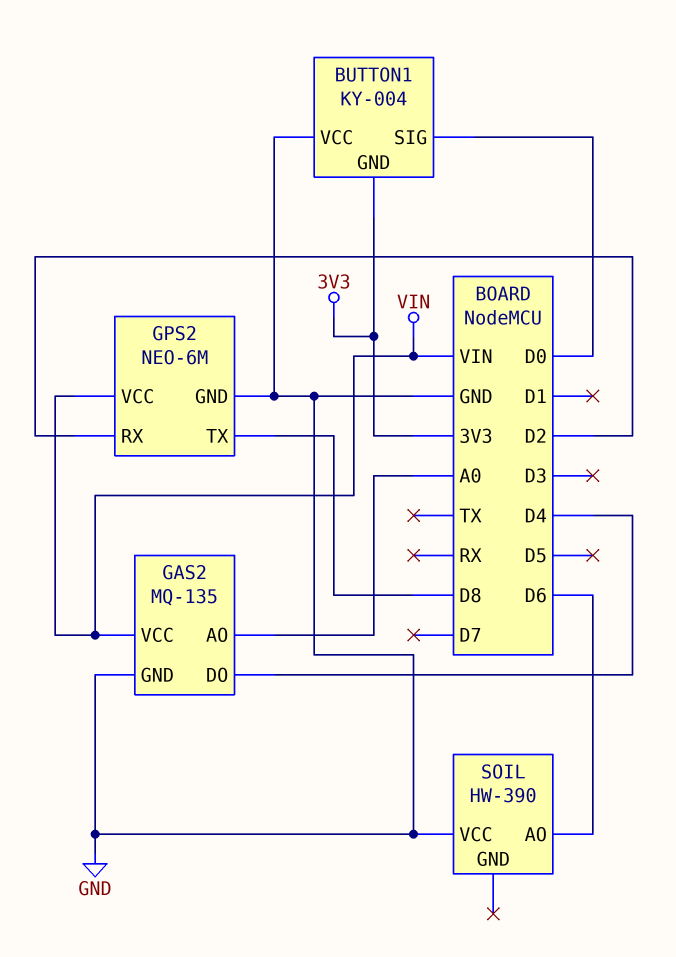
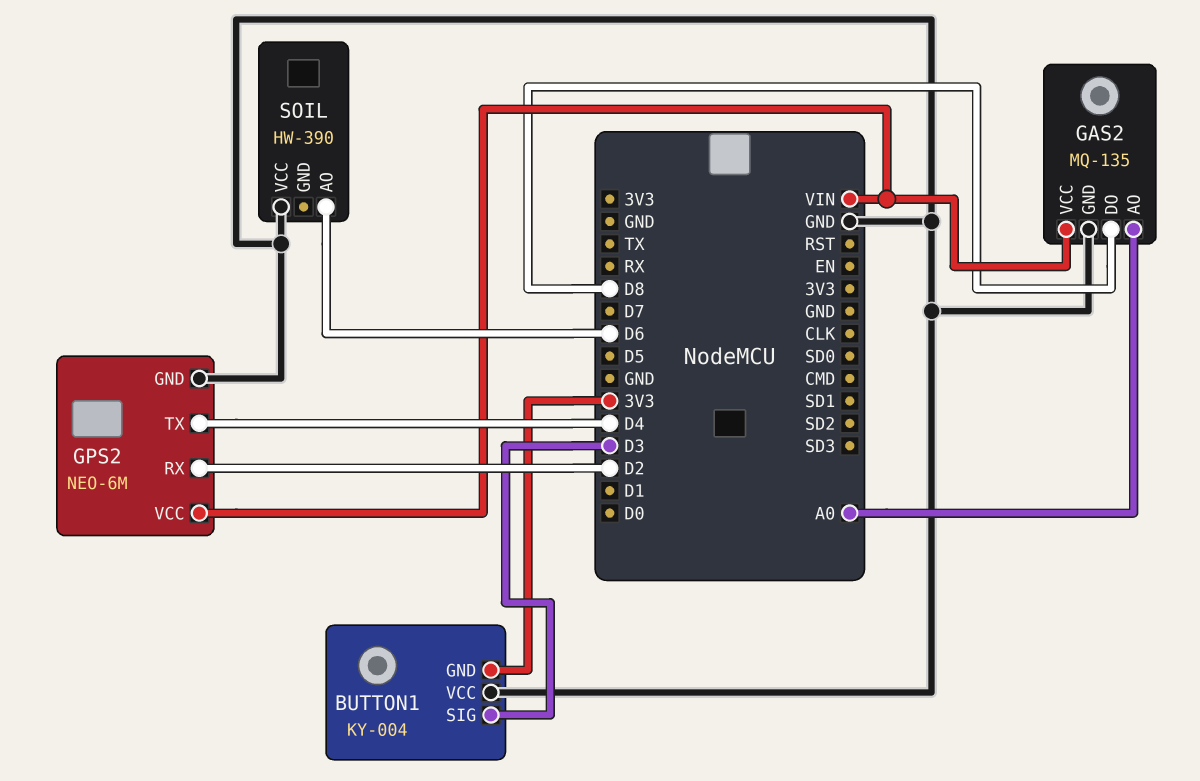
BUTTON1 pin SIG: D0 -> D3
GAS2 pin DO: D4 -> D8
GPS2 pin TX: D8 -> D4

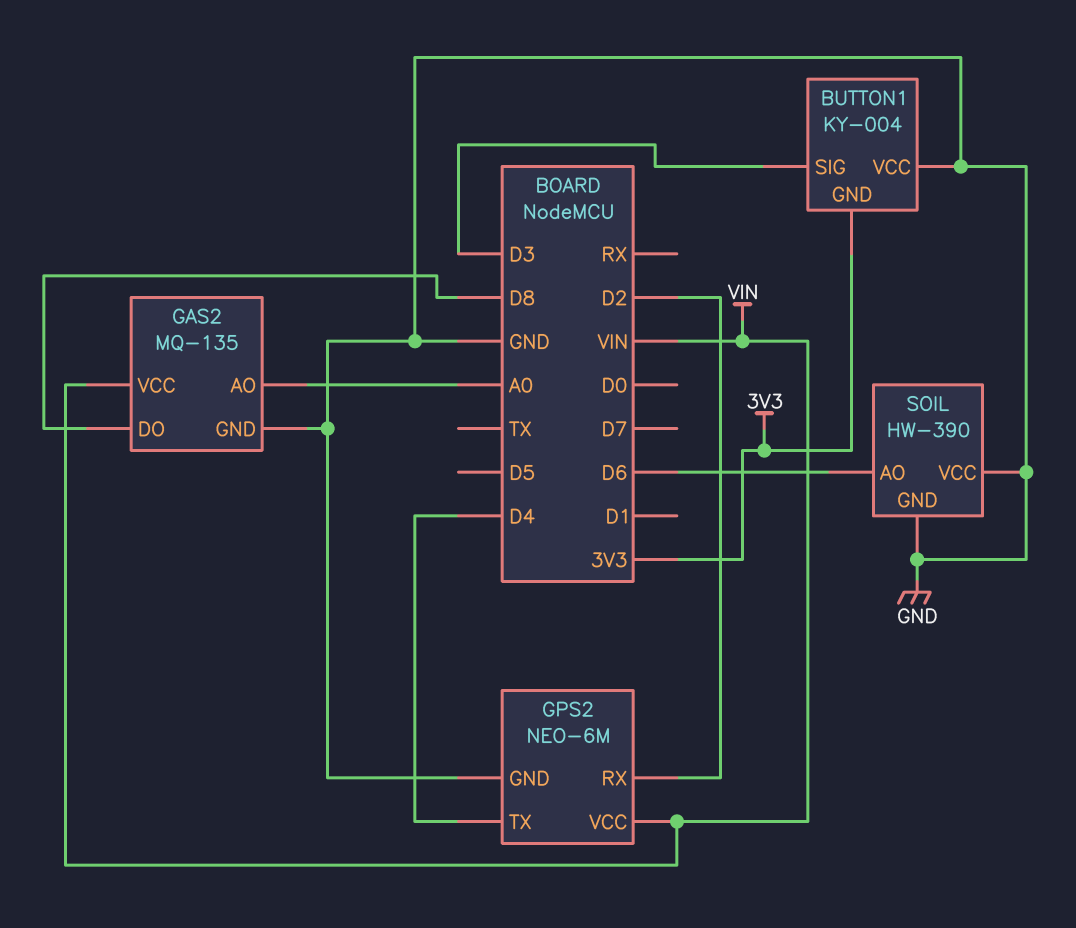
SOIL pin GND: none -> GND

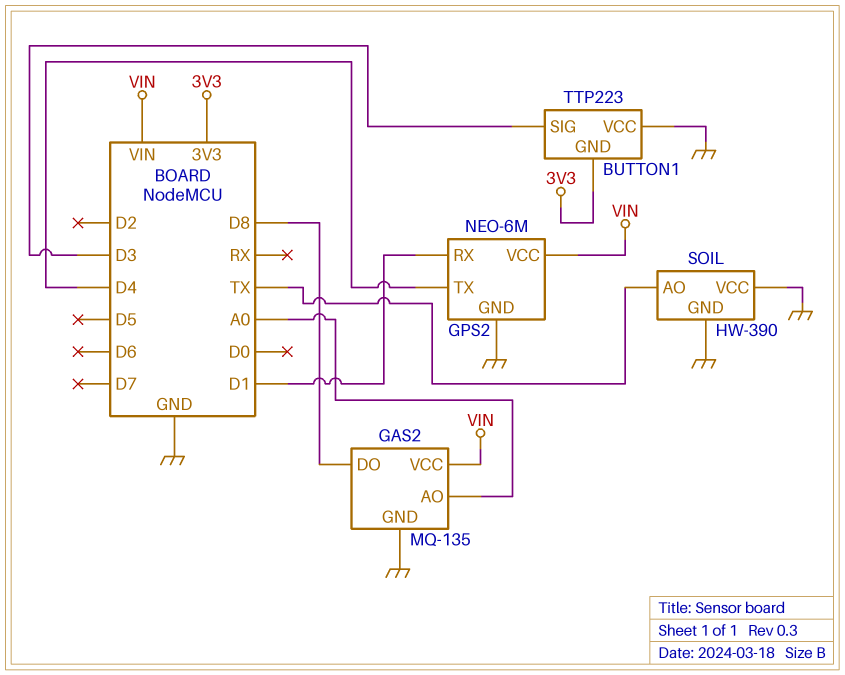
BUTTON1: KY-004 -> TTP223
GPS2 pin RX: D2 -> D1
SOIL pin AO: D6 -> TX

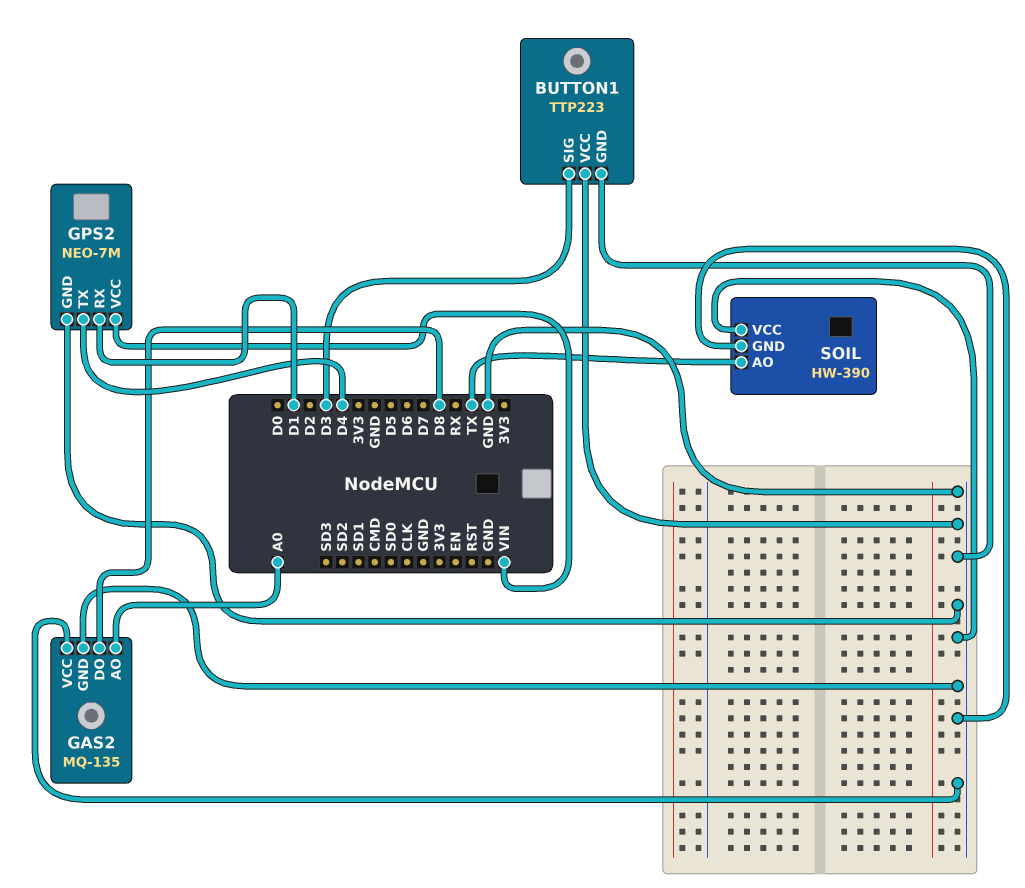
BUTTON1 pin GND: 3V3 -> GND
GAS2 pin VCC: VIN -> GND
GPS2: NEO-6M -> NEO-7M

